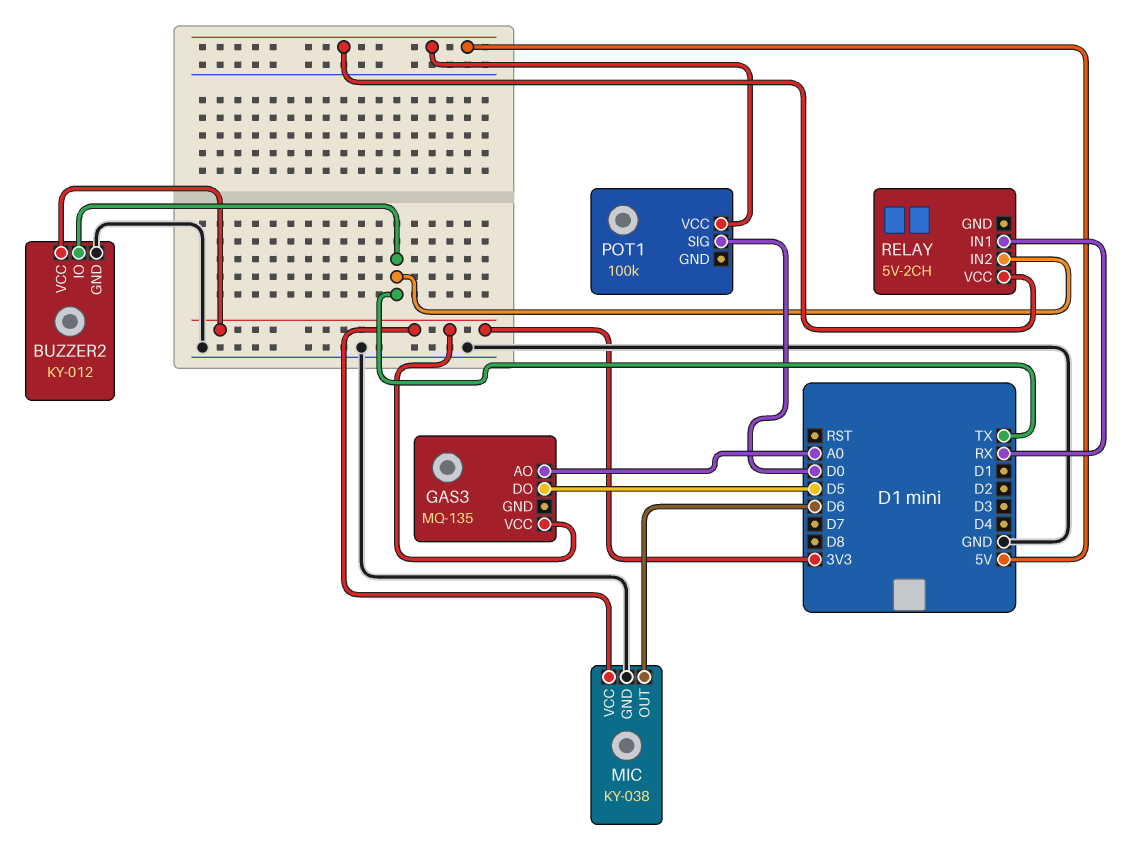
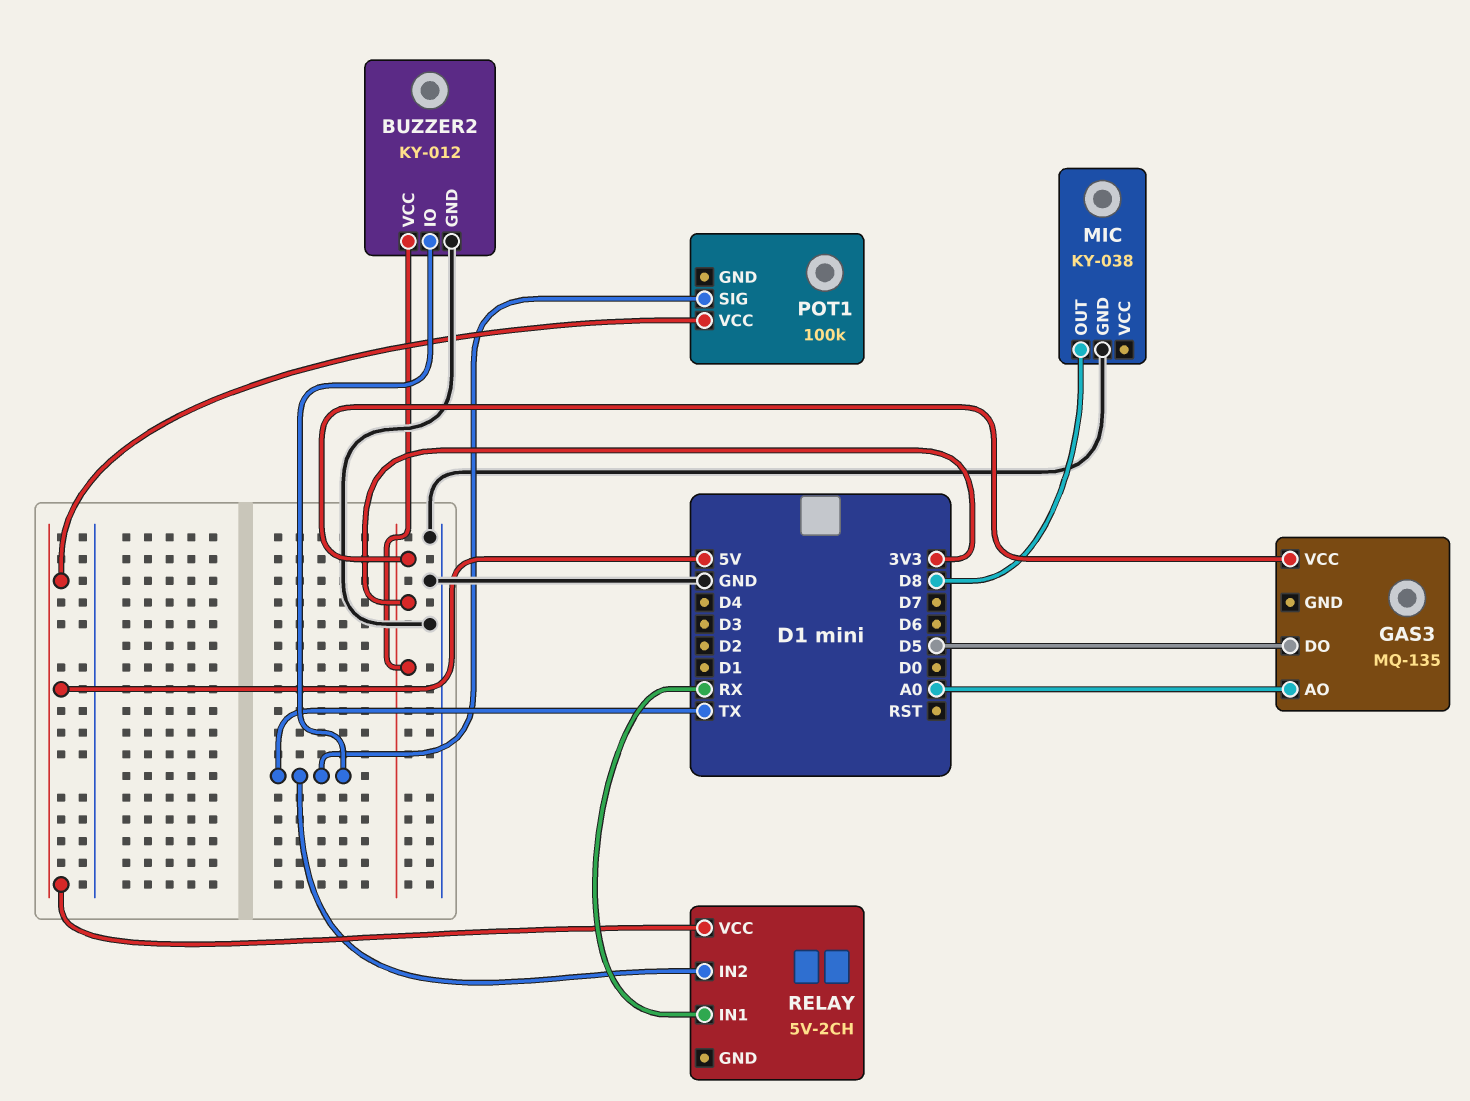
MIC pin OUT: D6 -> D8
MIC pin VCC: 3V3 -> none
POT1 pin SIG: D0 -> TX

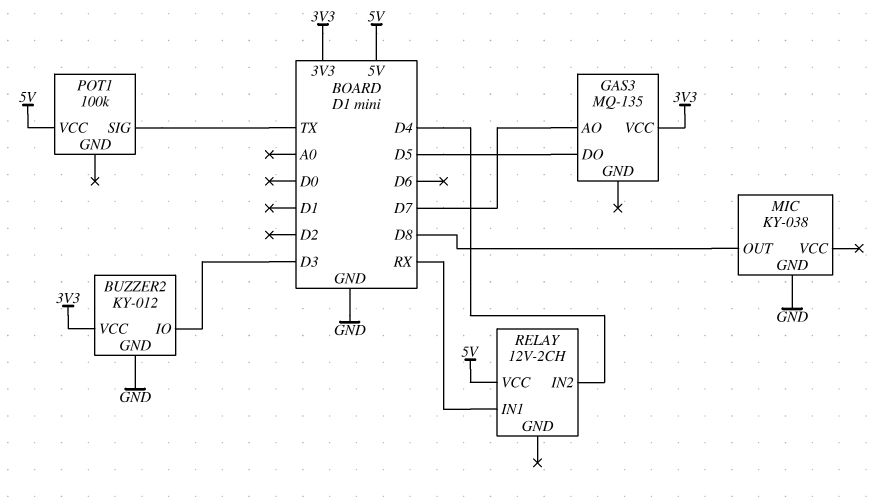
BUZZER2 pin IO: TX -> D3
GAS3 pin AO: A0 -> D7
RELAY: 5V-2CH -> 12V-2CH
RELAY pin IN2: TX -> D4

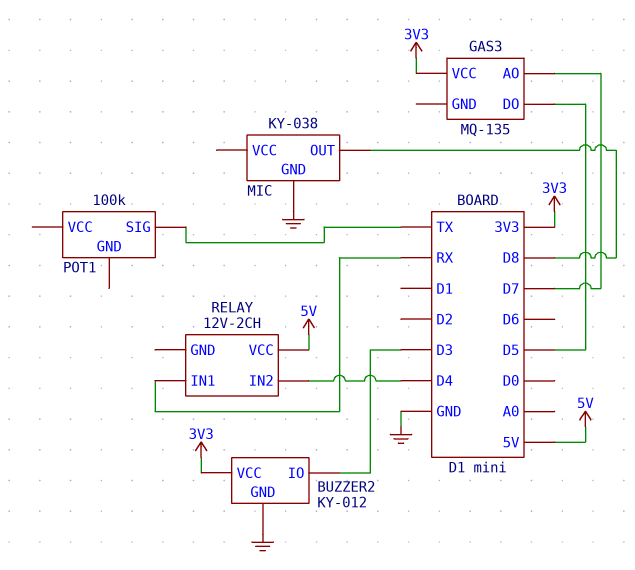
POT1 pin VCC: 5V -> none

